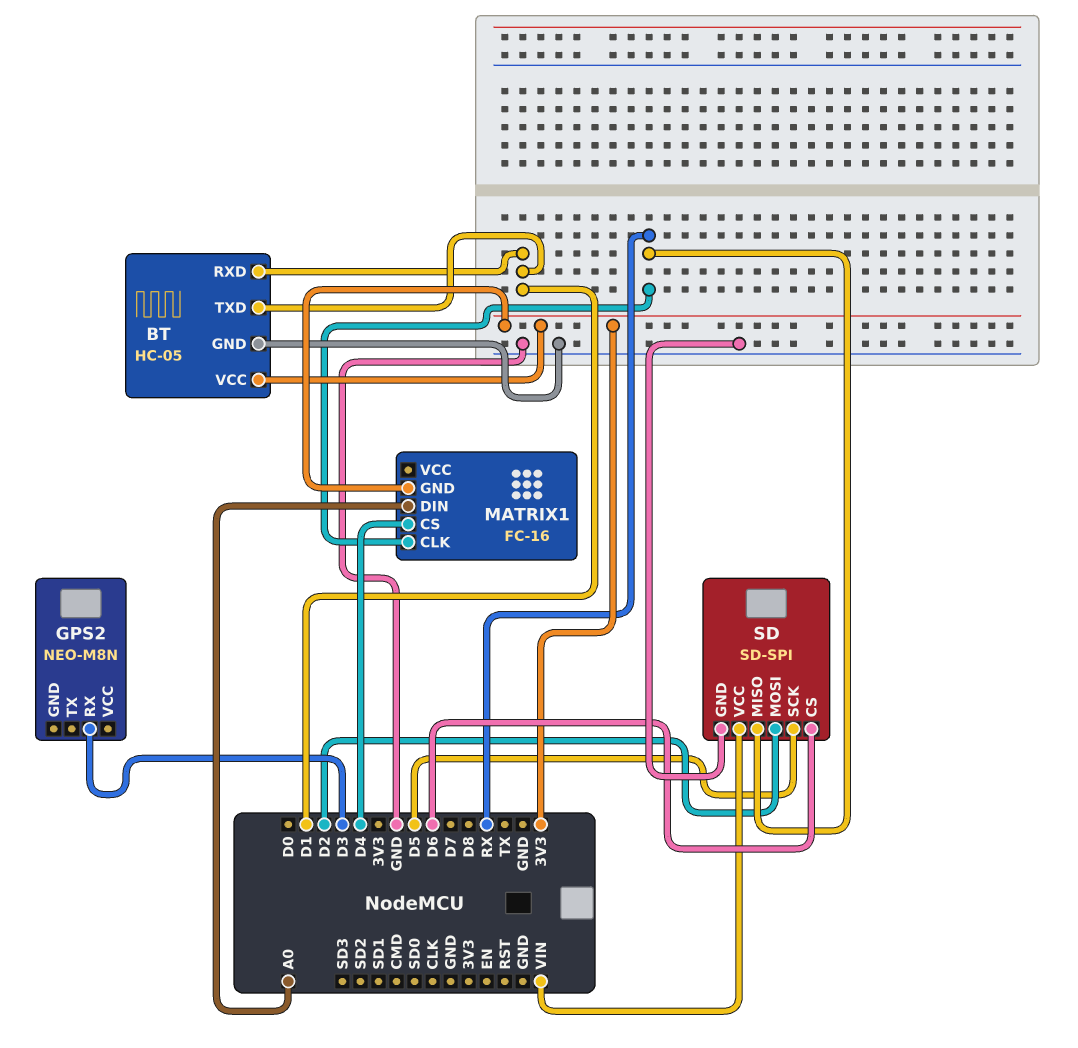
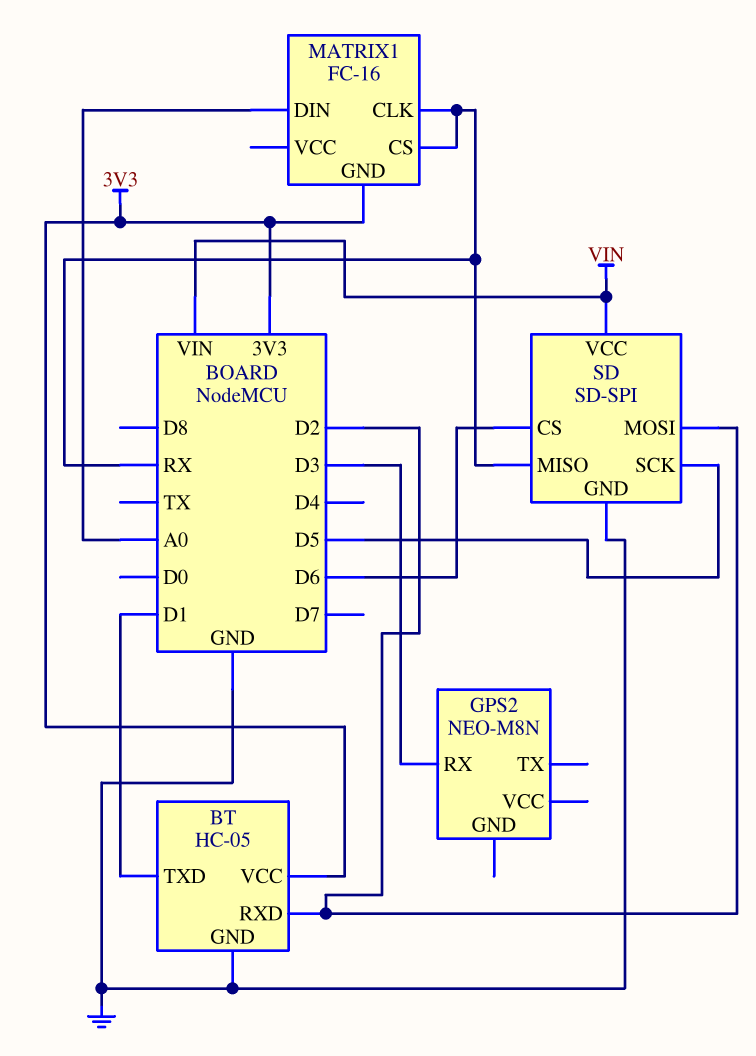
BT pin RXD: D1 -> D2
MATRIX1 pin CS: D4 -> RX

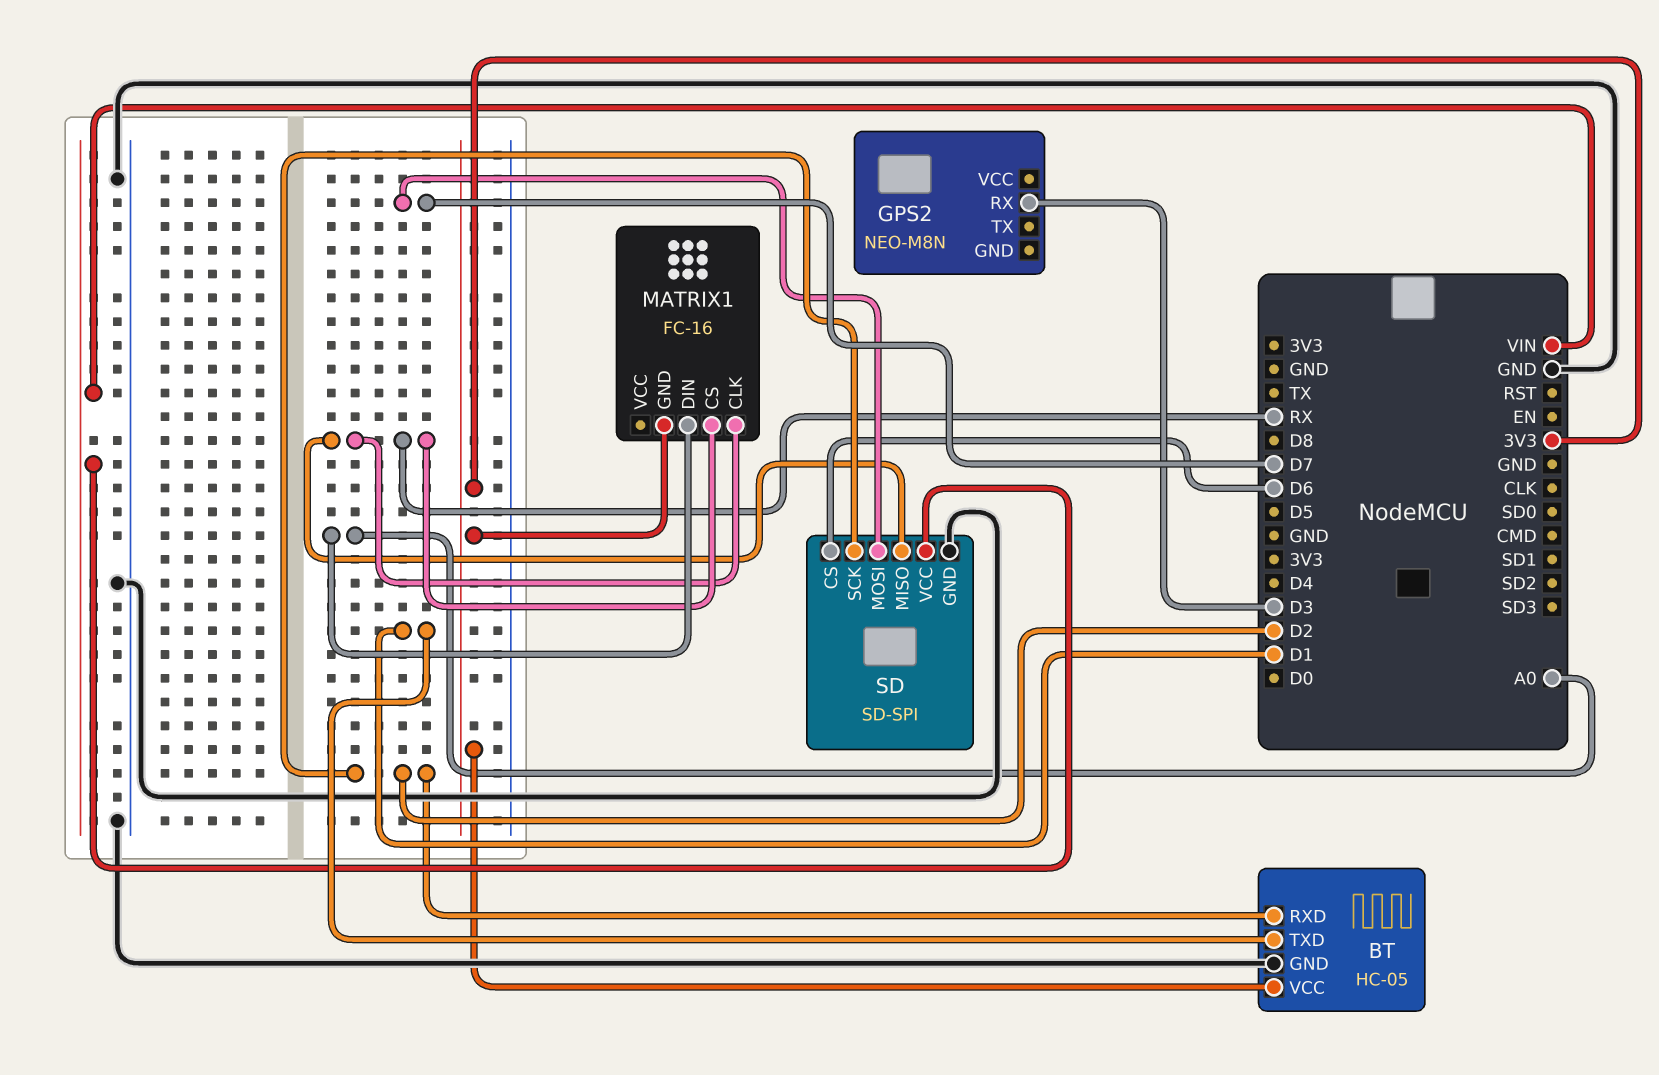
SD pin MOSI: D2 -> D7
SD pin SCK: D5 -> D2

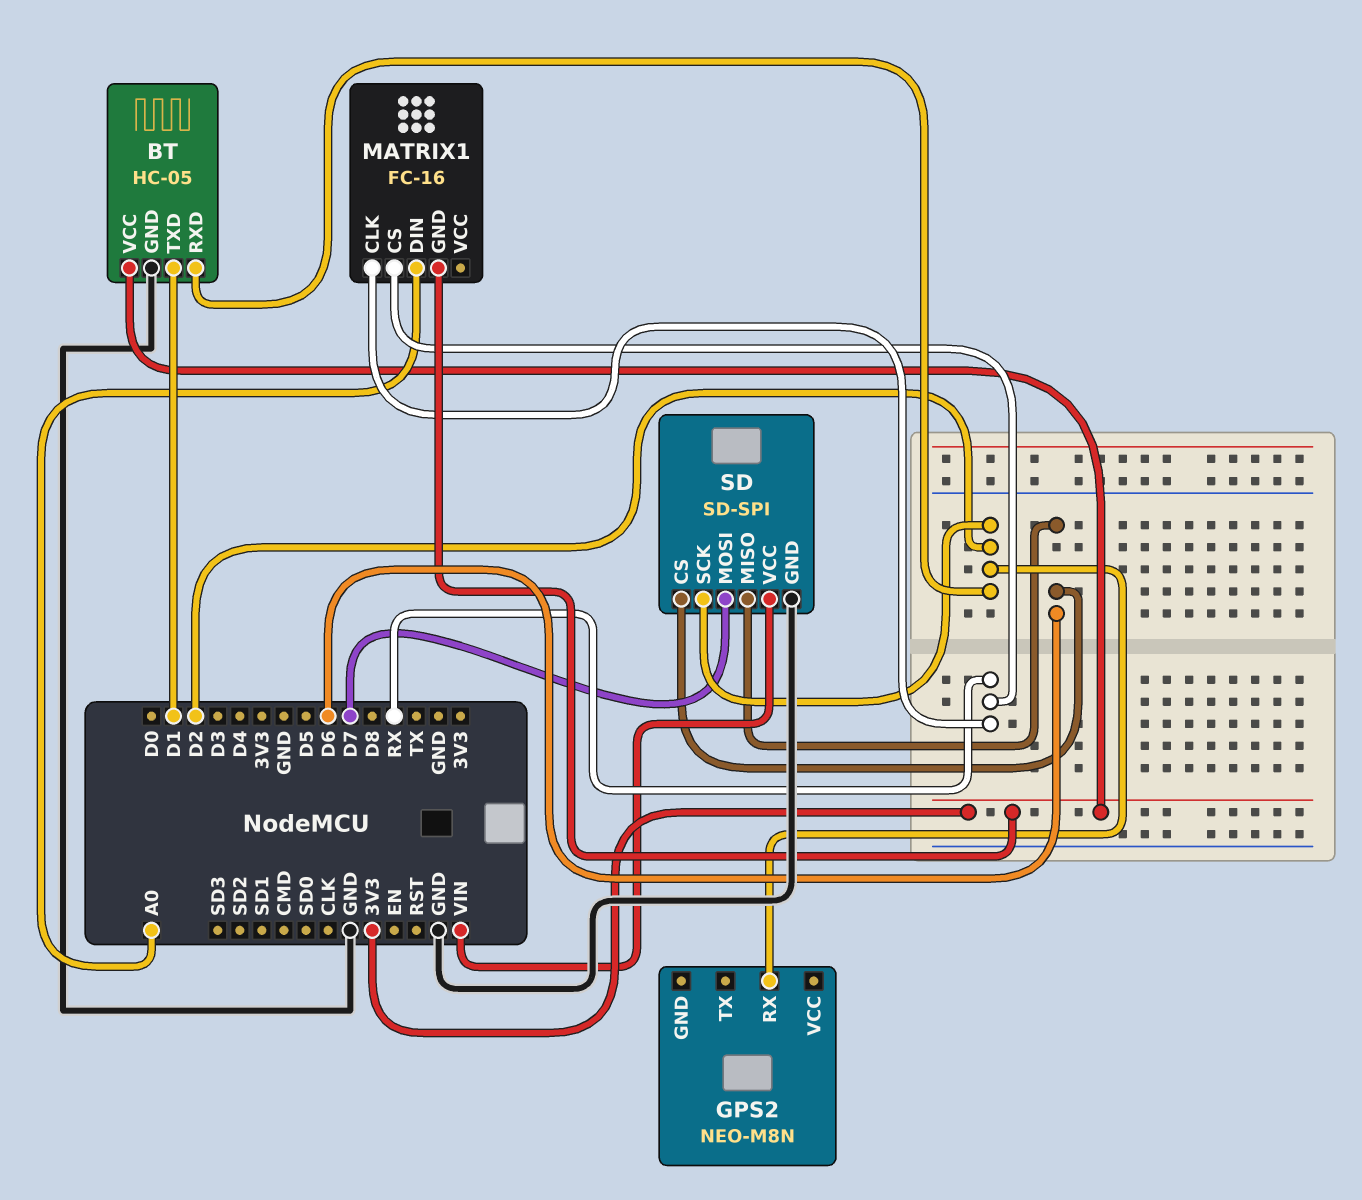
GPS2 pin RX: D3 -> D2
SD pin MISO: RX -> D6

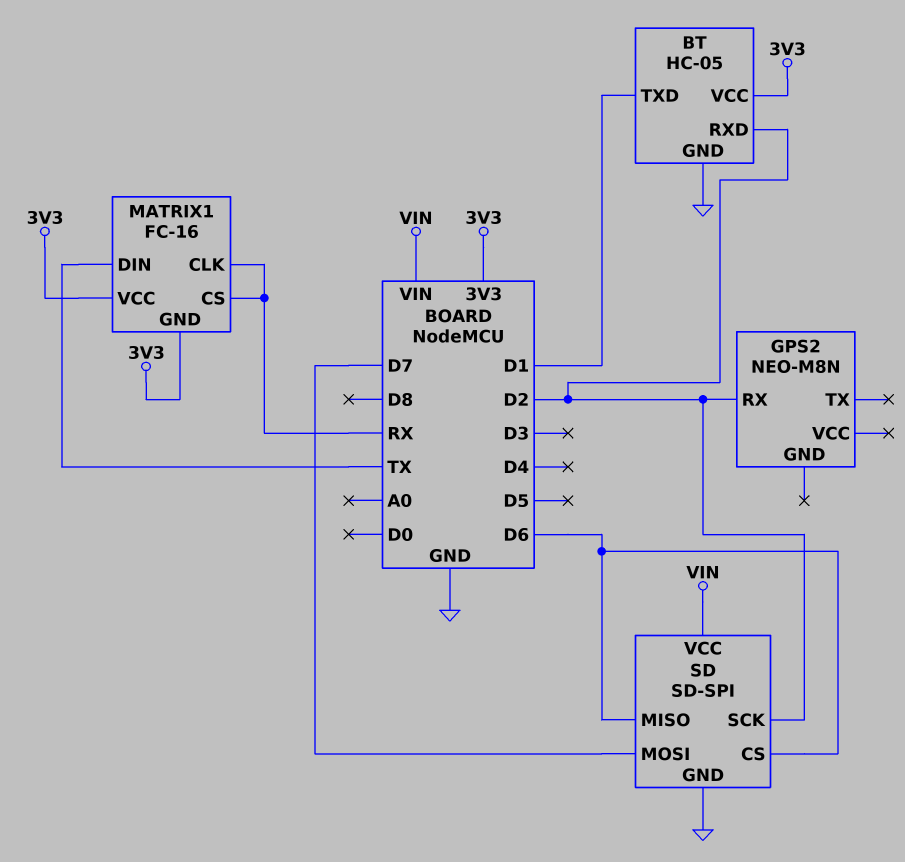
MATRIX1 pin DIN: A0 -> TX
MATRIX1 pin VCC: none -> 3V3

